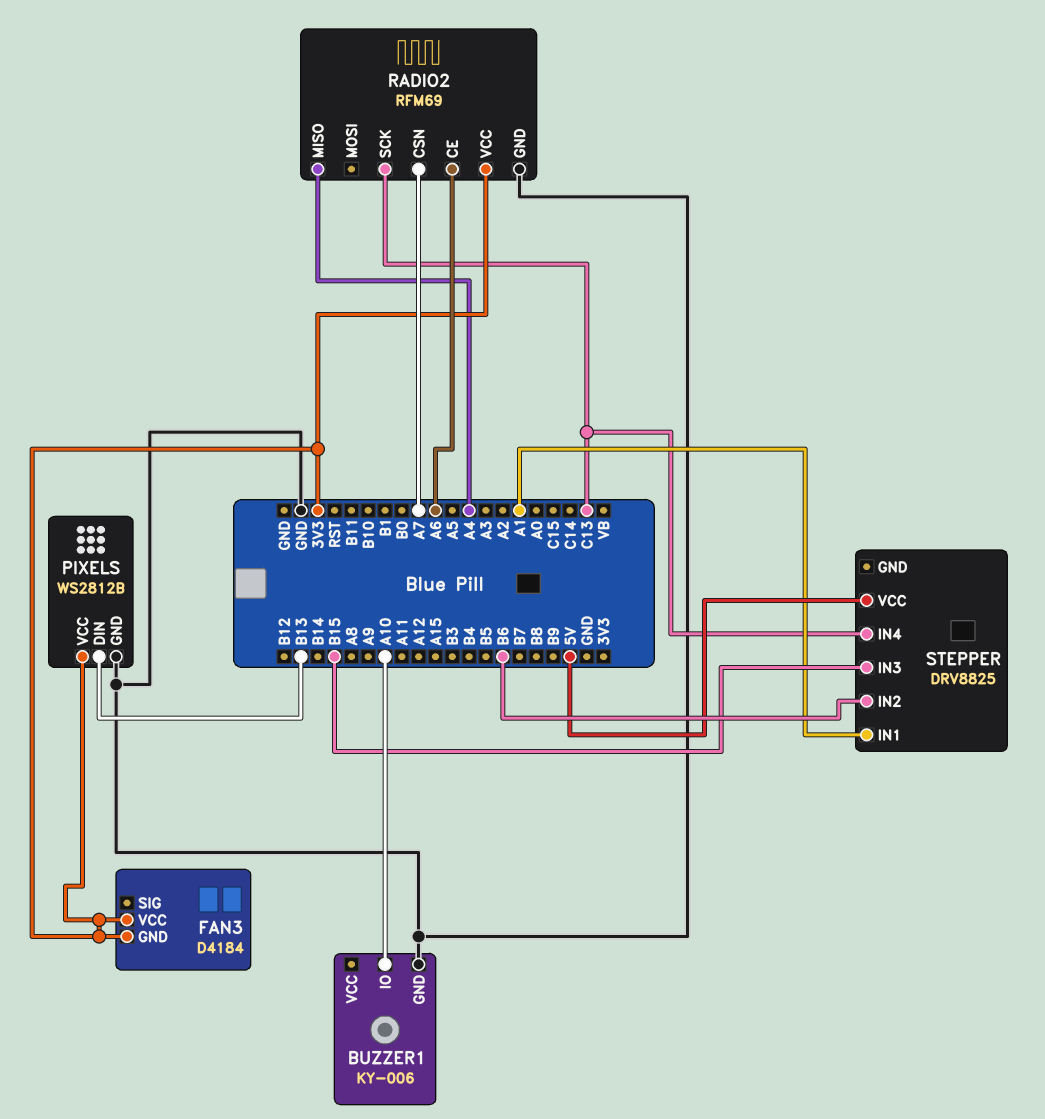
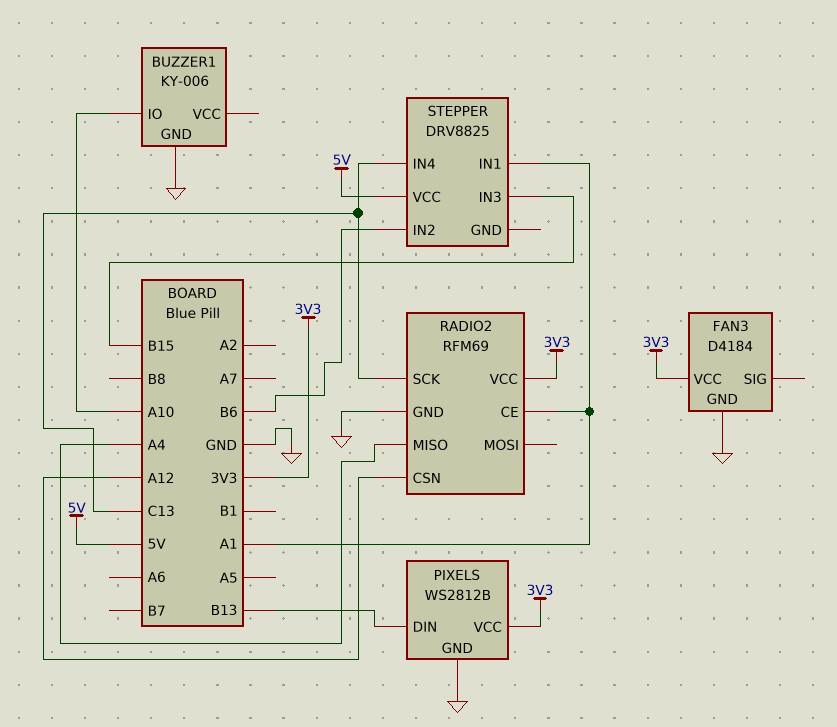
FAN3 pin GND: 3V3 -> GND
RADIO2 pin CE: A6 -> A1
RADIO2 pin CSN: A7 -> A12

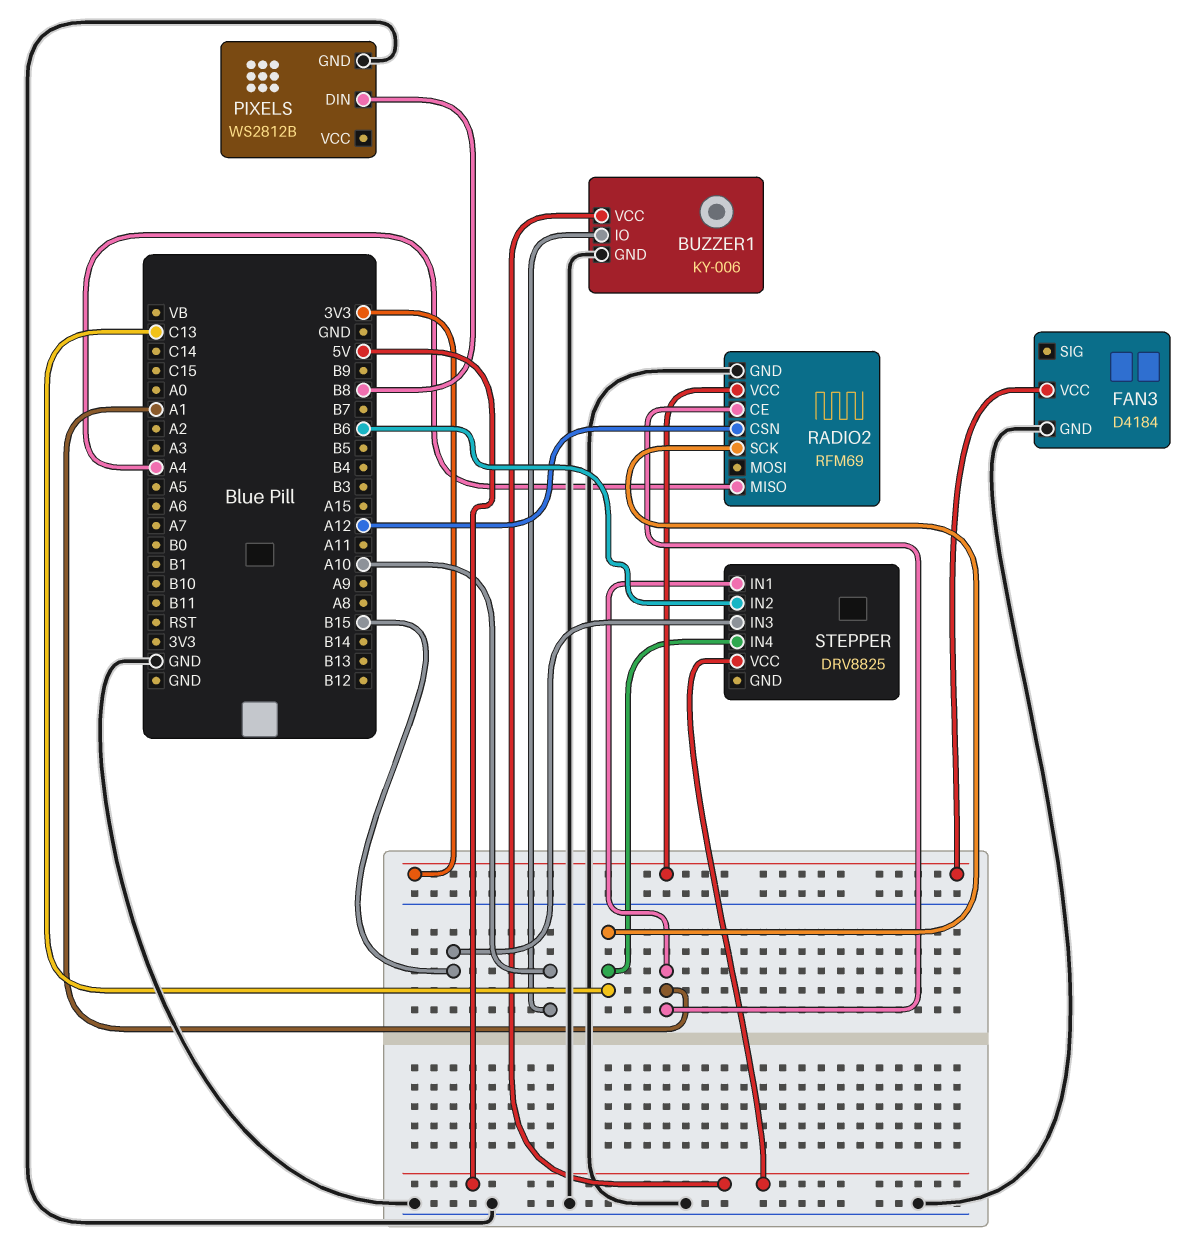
BUZZER1 pin VCC: none -> 5V
PIXELS pin DIN: B13 -> B8
PIXELS pin VCC: 3V3 -> none

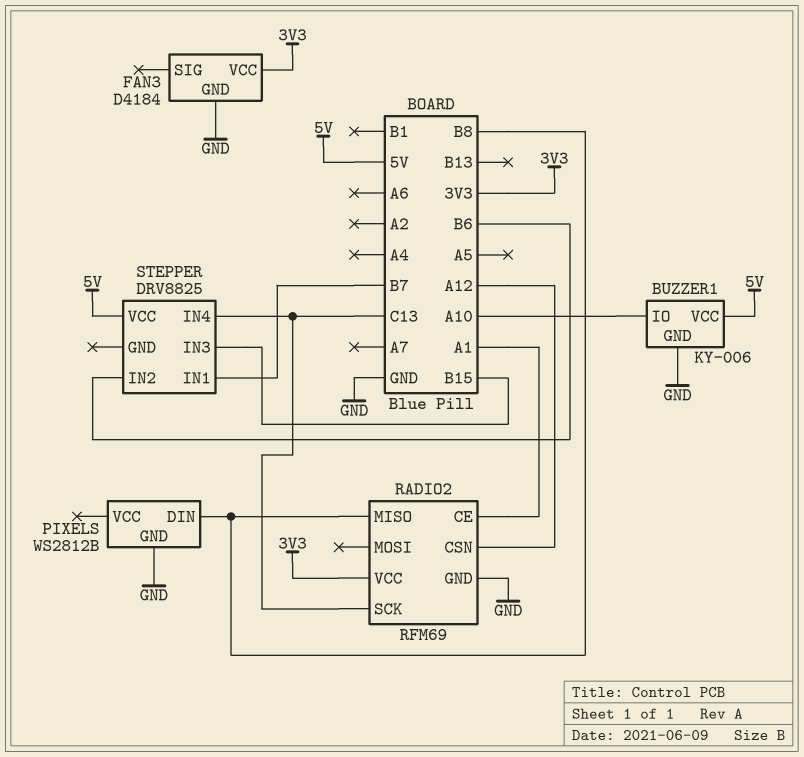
RADIO2 pin MISO: A4 -> B8
STEPPER pin IN1: A1 -> B7

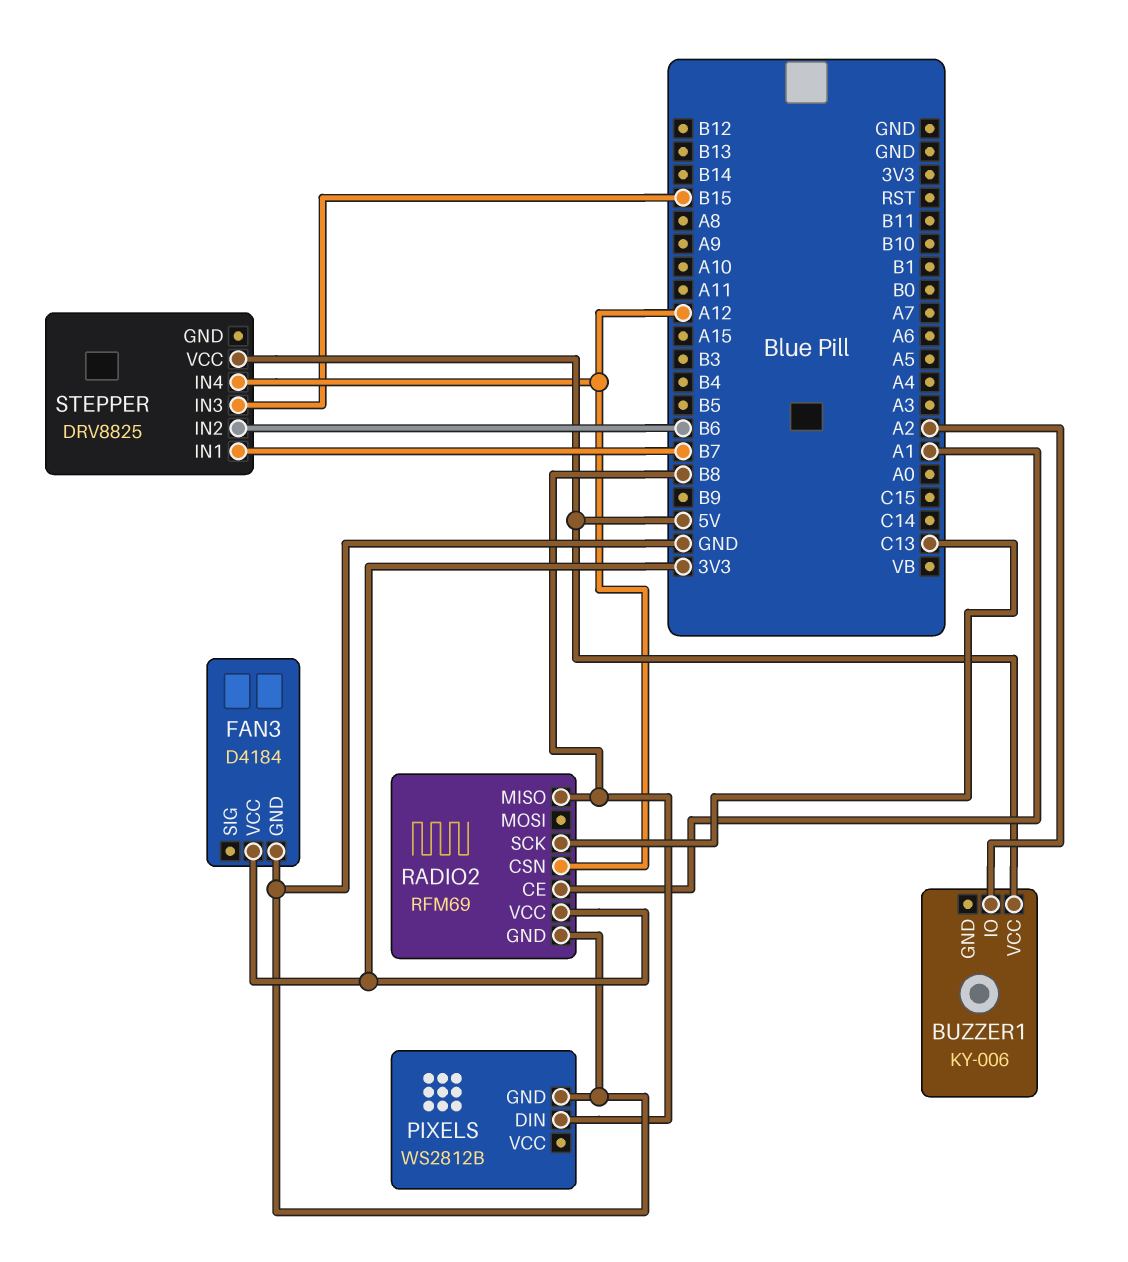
BUZZER1 pin GND: GND -> none
BUZZER1 pin IO: A10 -> A2
STEPPER pin IN4: C13 -> A12

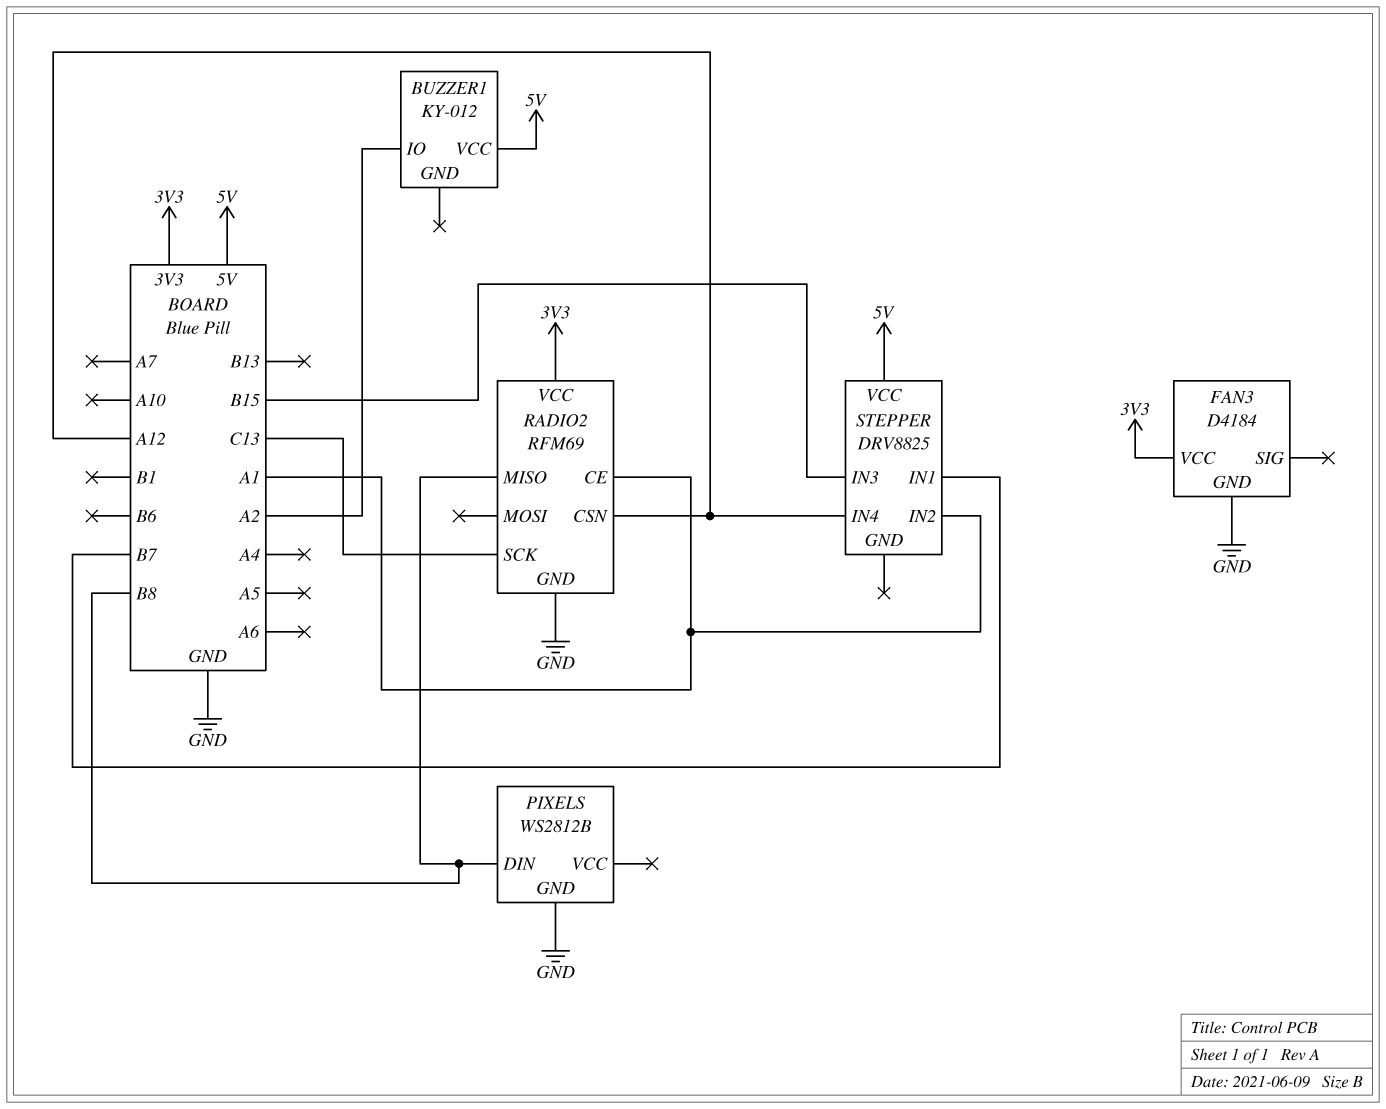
BUZZER1: KY-006 -> KY-012
STEPPER pin IN2: B6 -> A1

